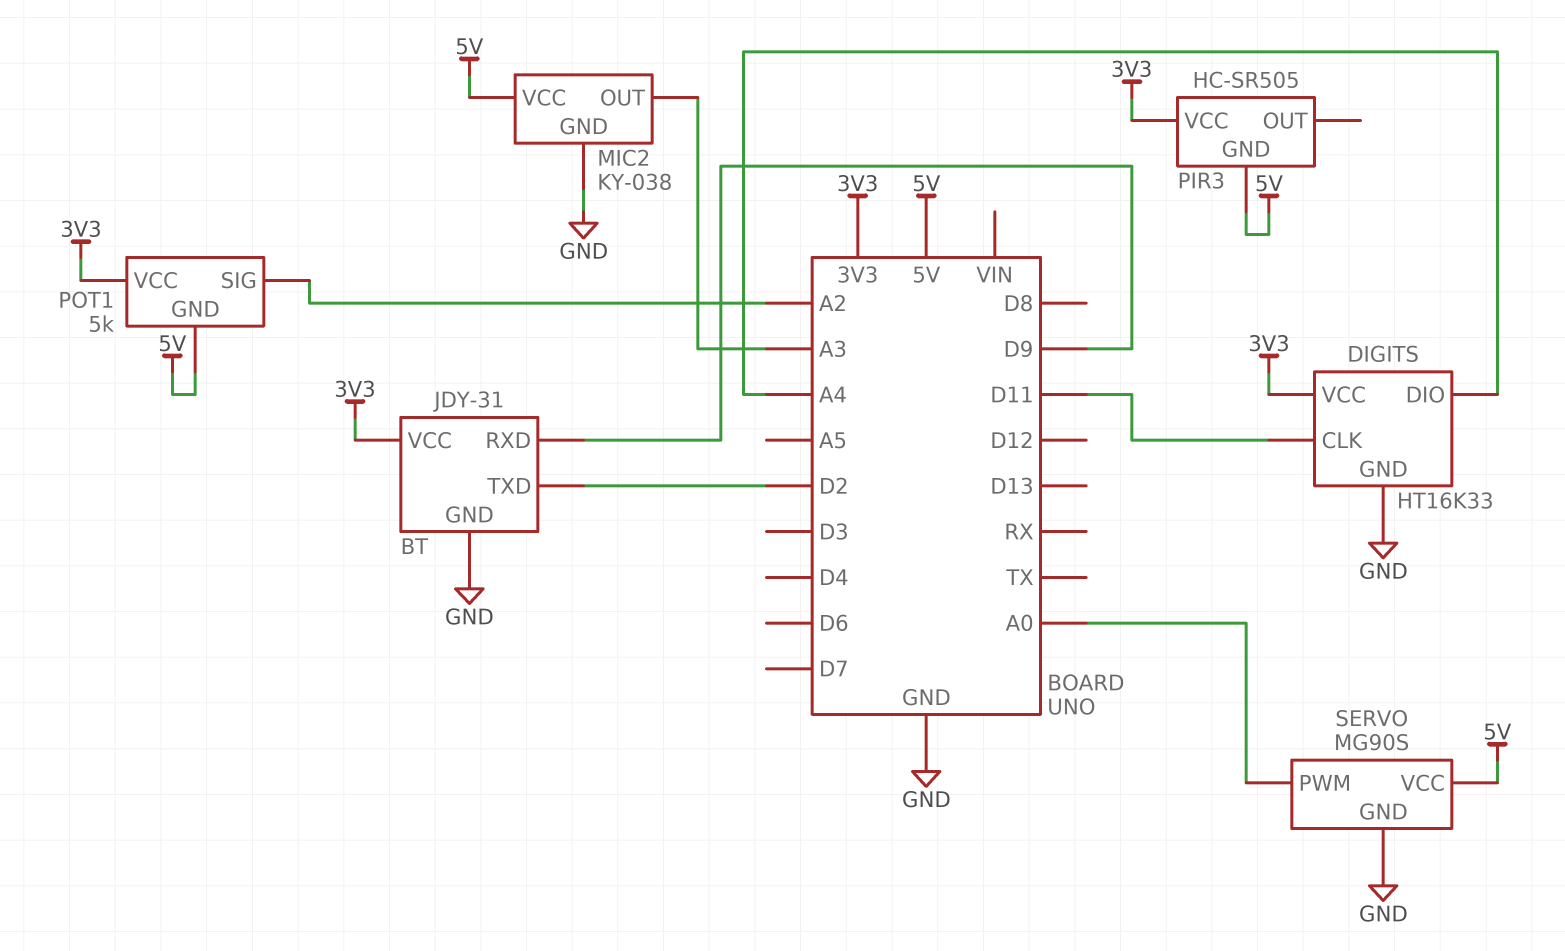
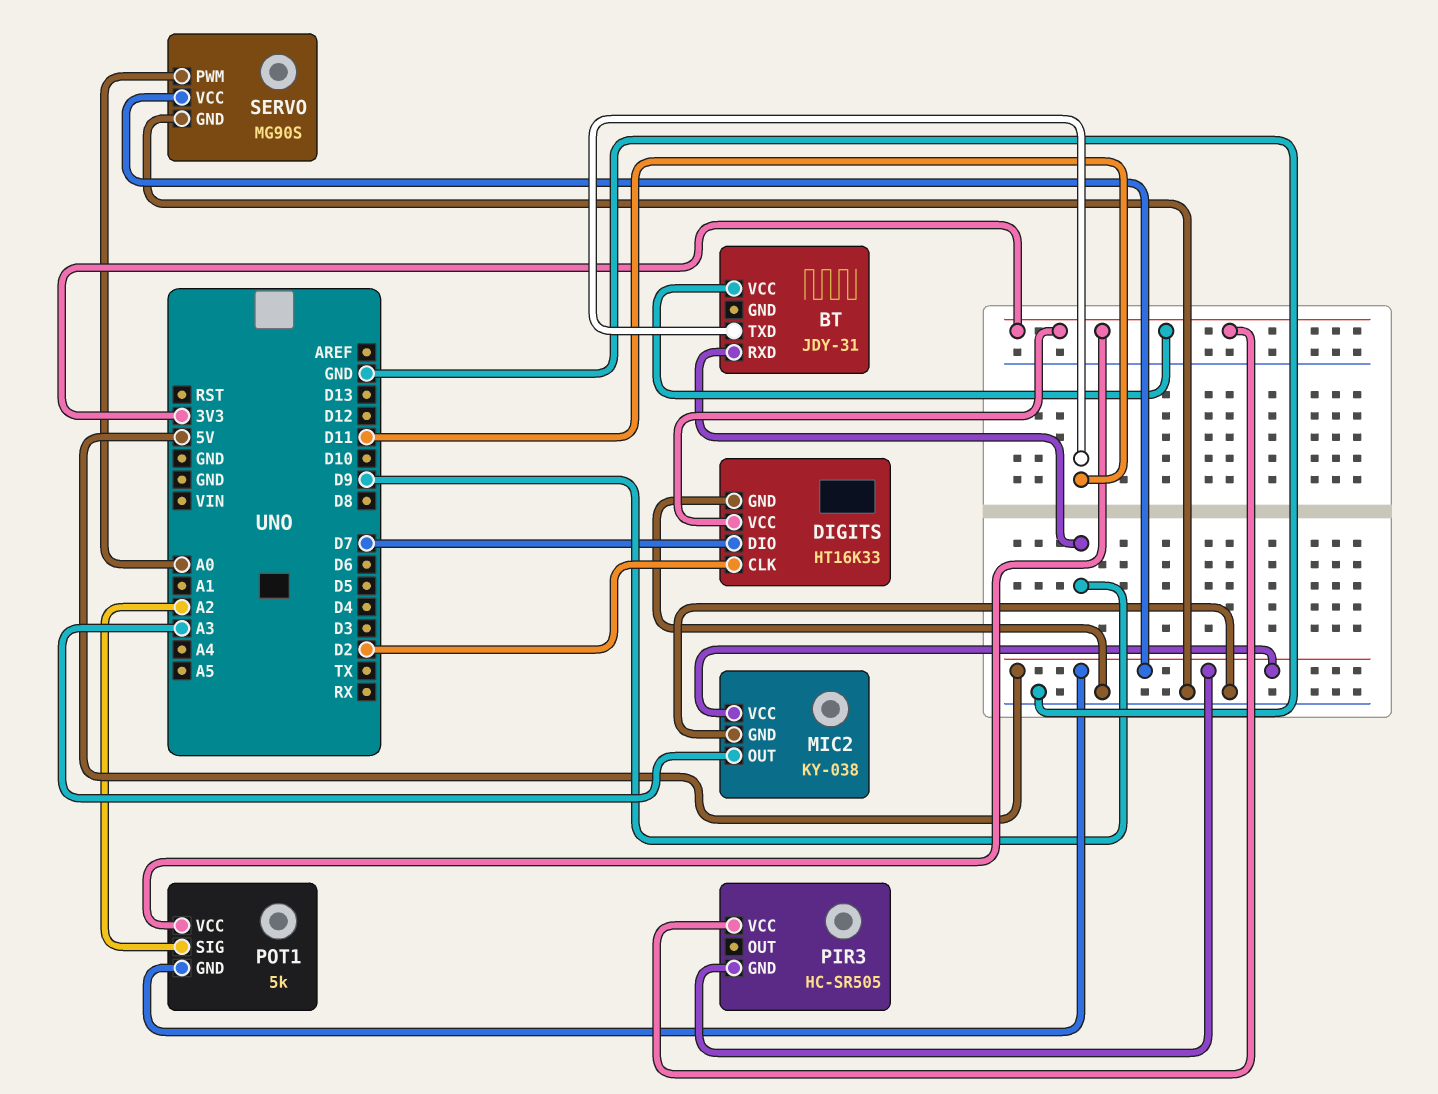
BT pin GND: GND -> none
BT pin TXD: D2 -> D11
DIGITS pin CLK: D11 -> D2
DIGITS pin DIO: A4 -> D7

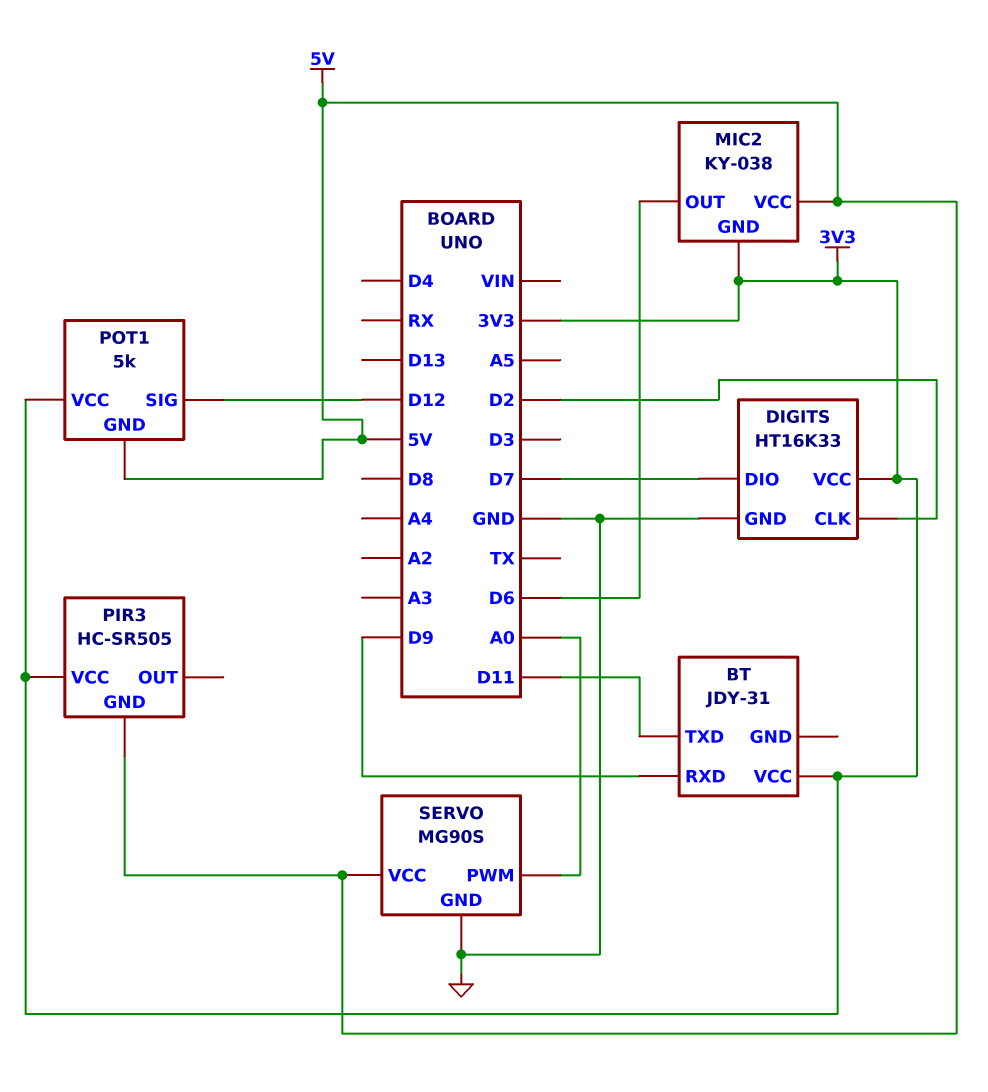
MIC2 pin GND: GND -> 3V3
MIC2 pin OUT: A3 -> D6
POT1 pin SIG: A2 -> D12

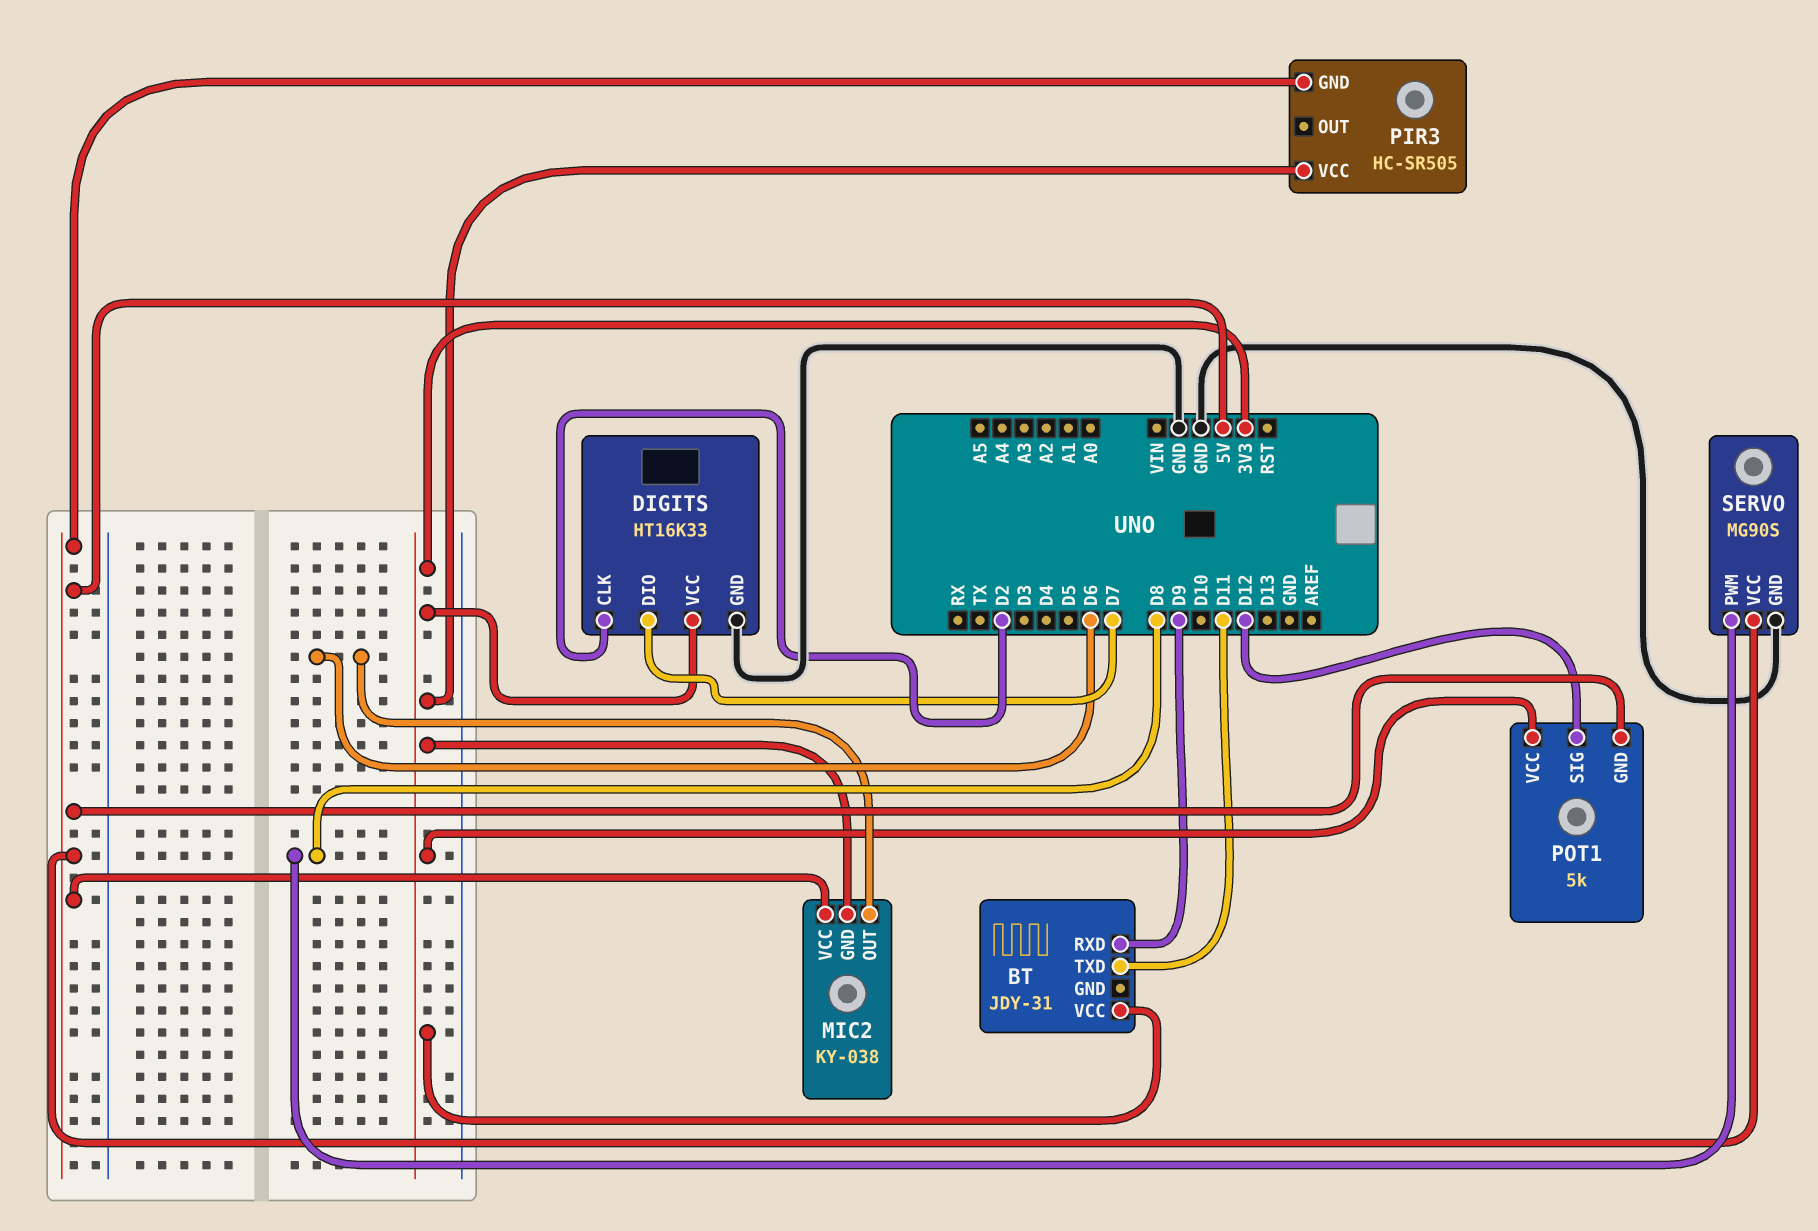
SERVO pin PWM: A0 -> D8

